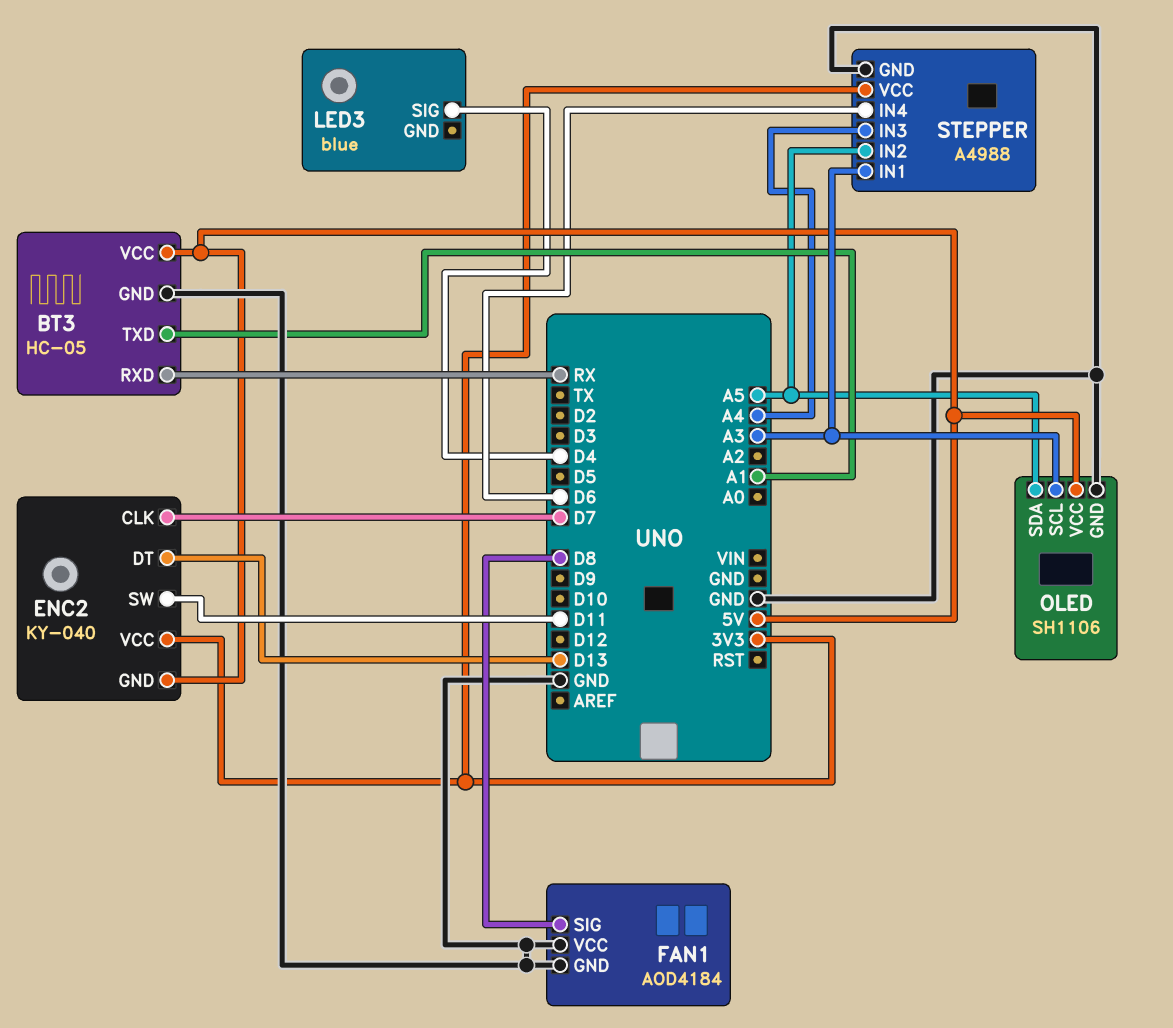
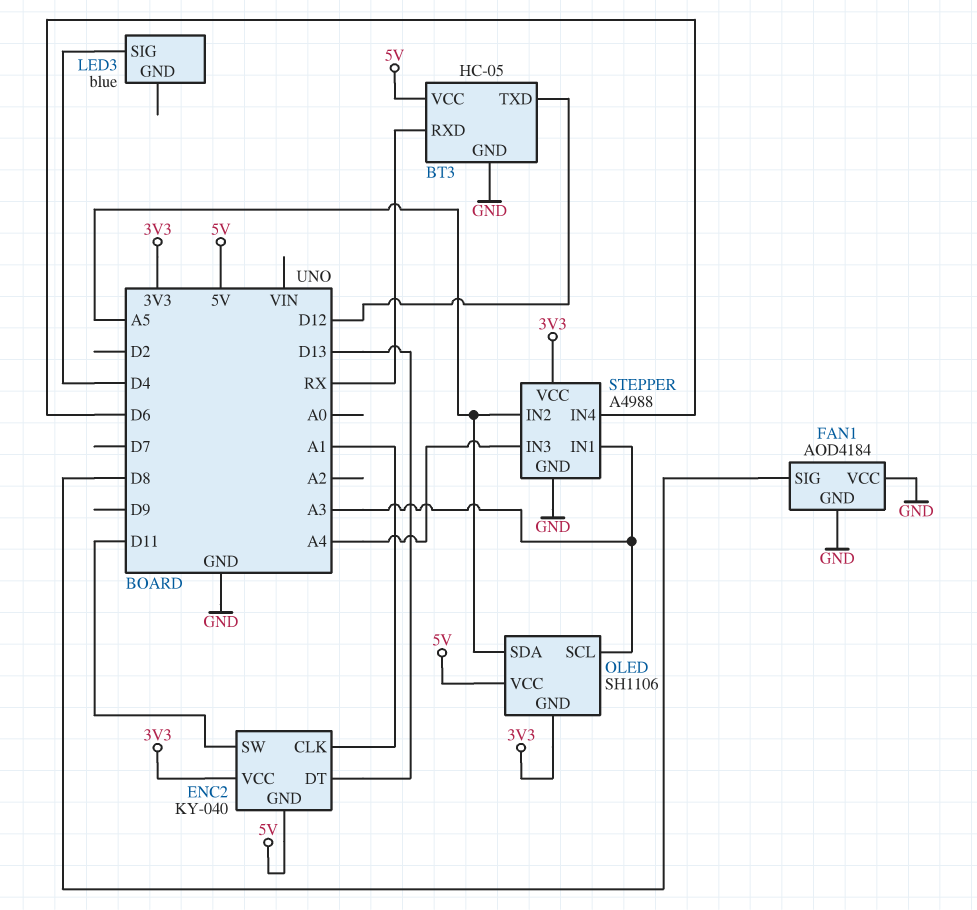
BT3 pin TXD: A1 -> D12
ENC2 pin CLK: D7 -> A1
OLED pin GND: GND -> 3V3

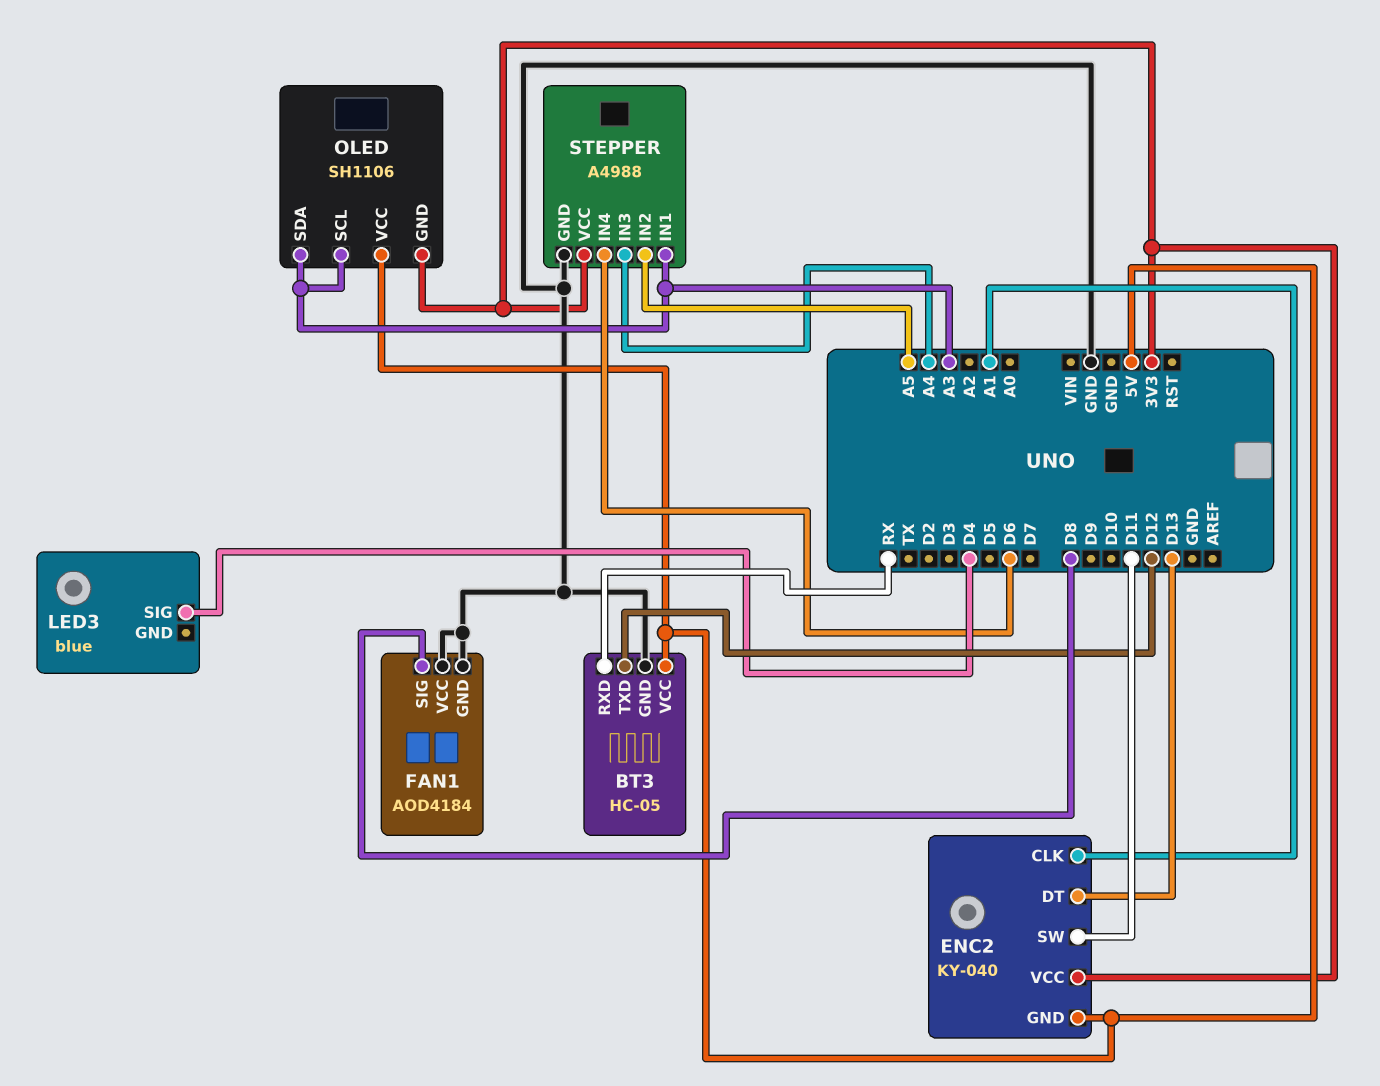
OLED pin SDA: A5 -> A3

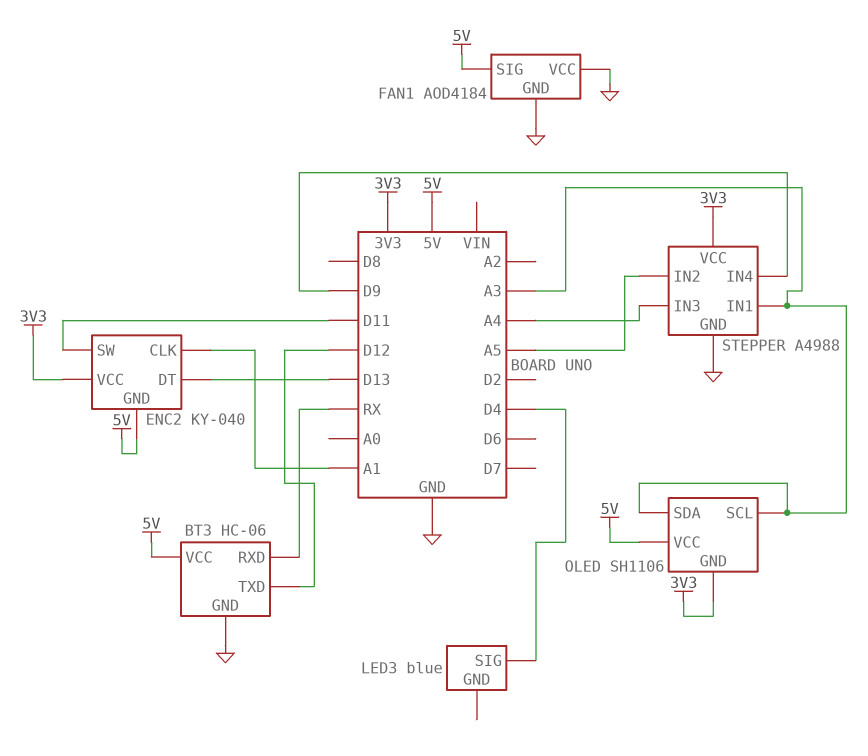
BT3: HC-05 -> HC-06
FAN1 pin SIG: D8 -> 5V
STEPPER pin IN4: D6 -> D9

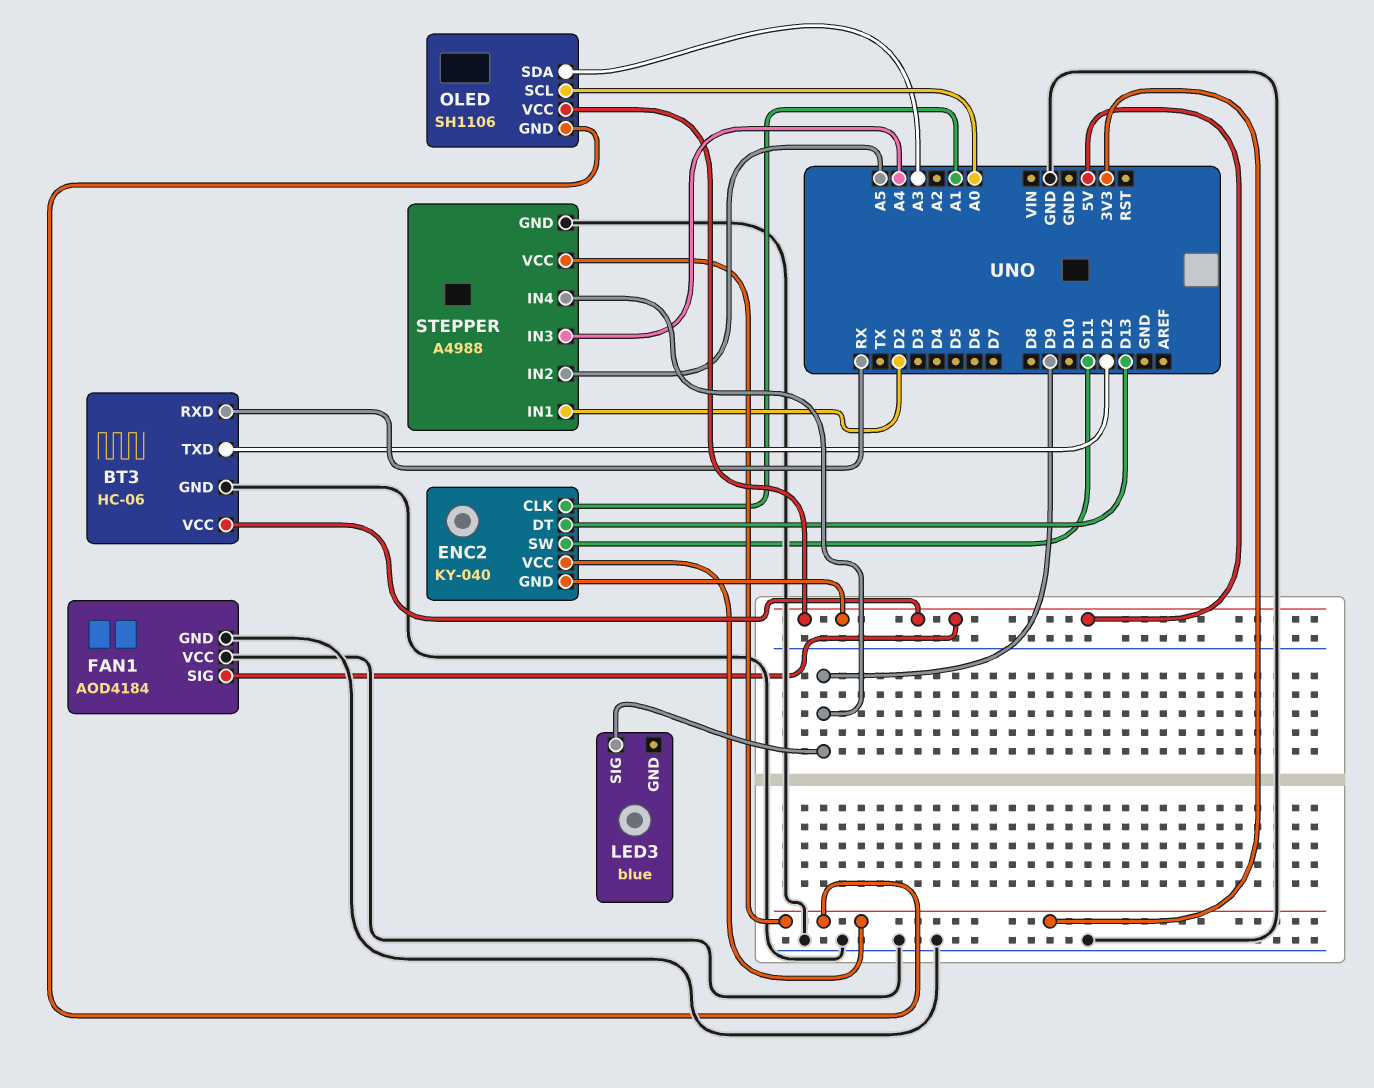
LED3 pin SIG: D4 -> D9
OLED pin SCL: A3 -> A0
STEPPER pin IN1: A3 -> D2

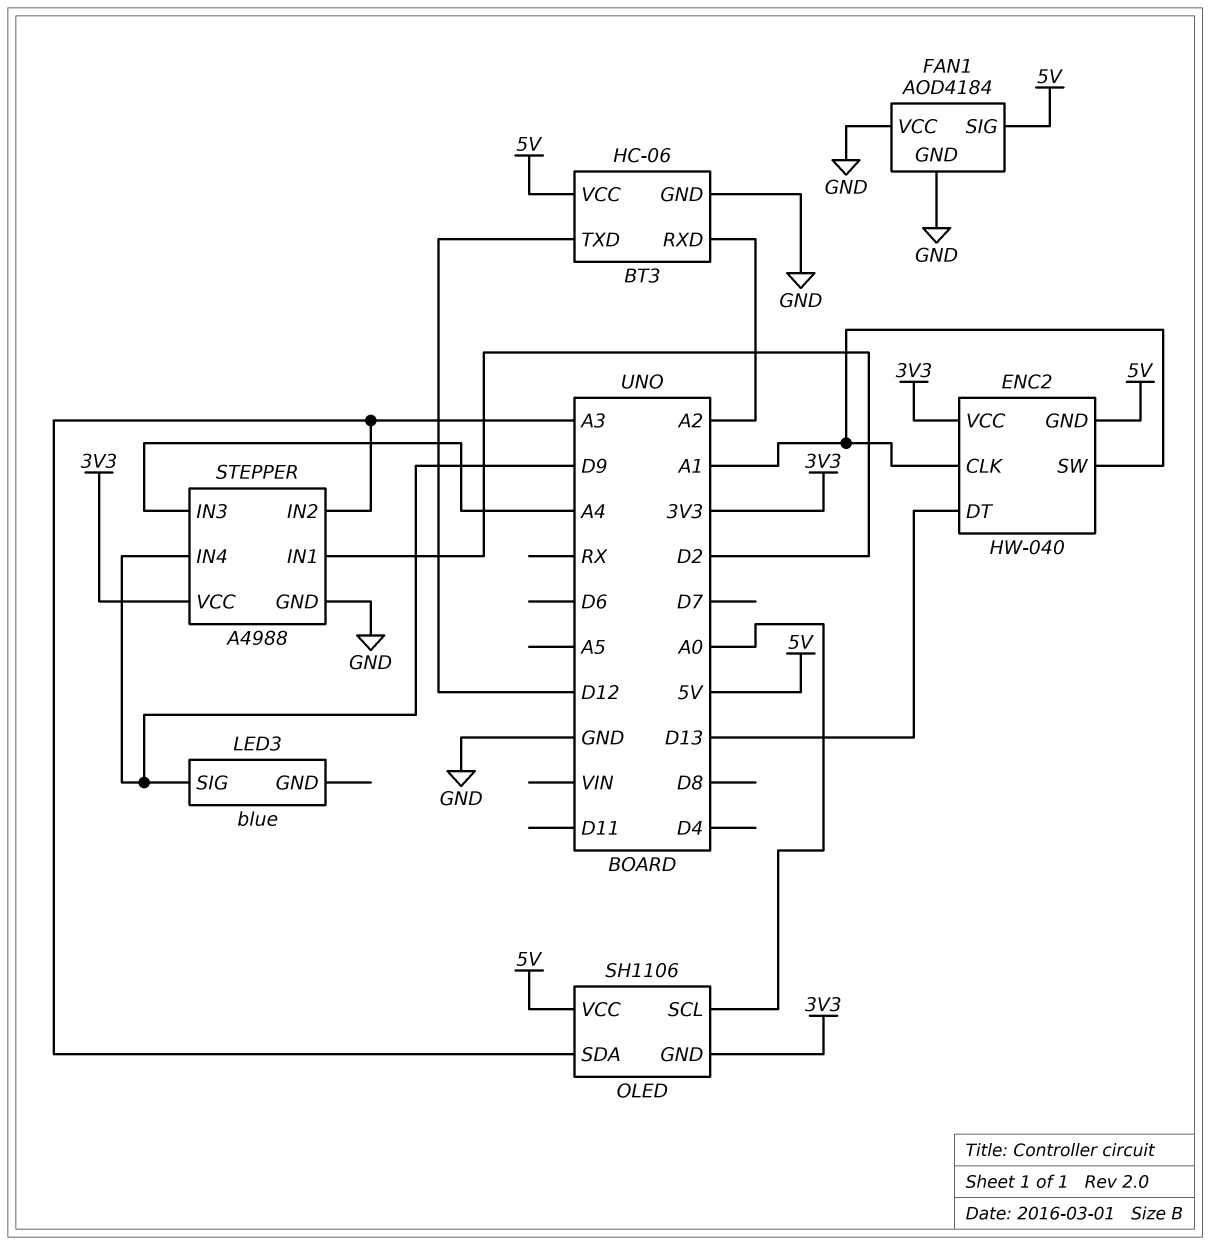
BT3 pin RXD: RX -> A2
ENC2: KY-040 -> HW-040
ENC2 pin SW: D11 -> A1
STEPPER pin IN2: A5 -> A3

